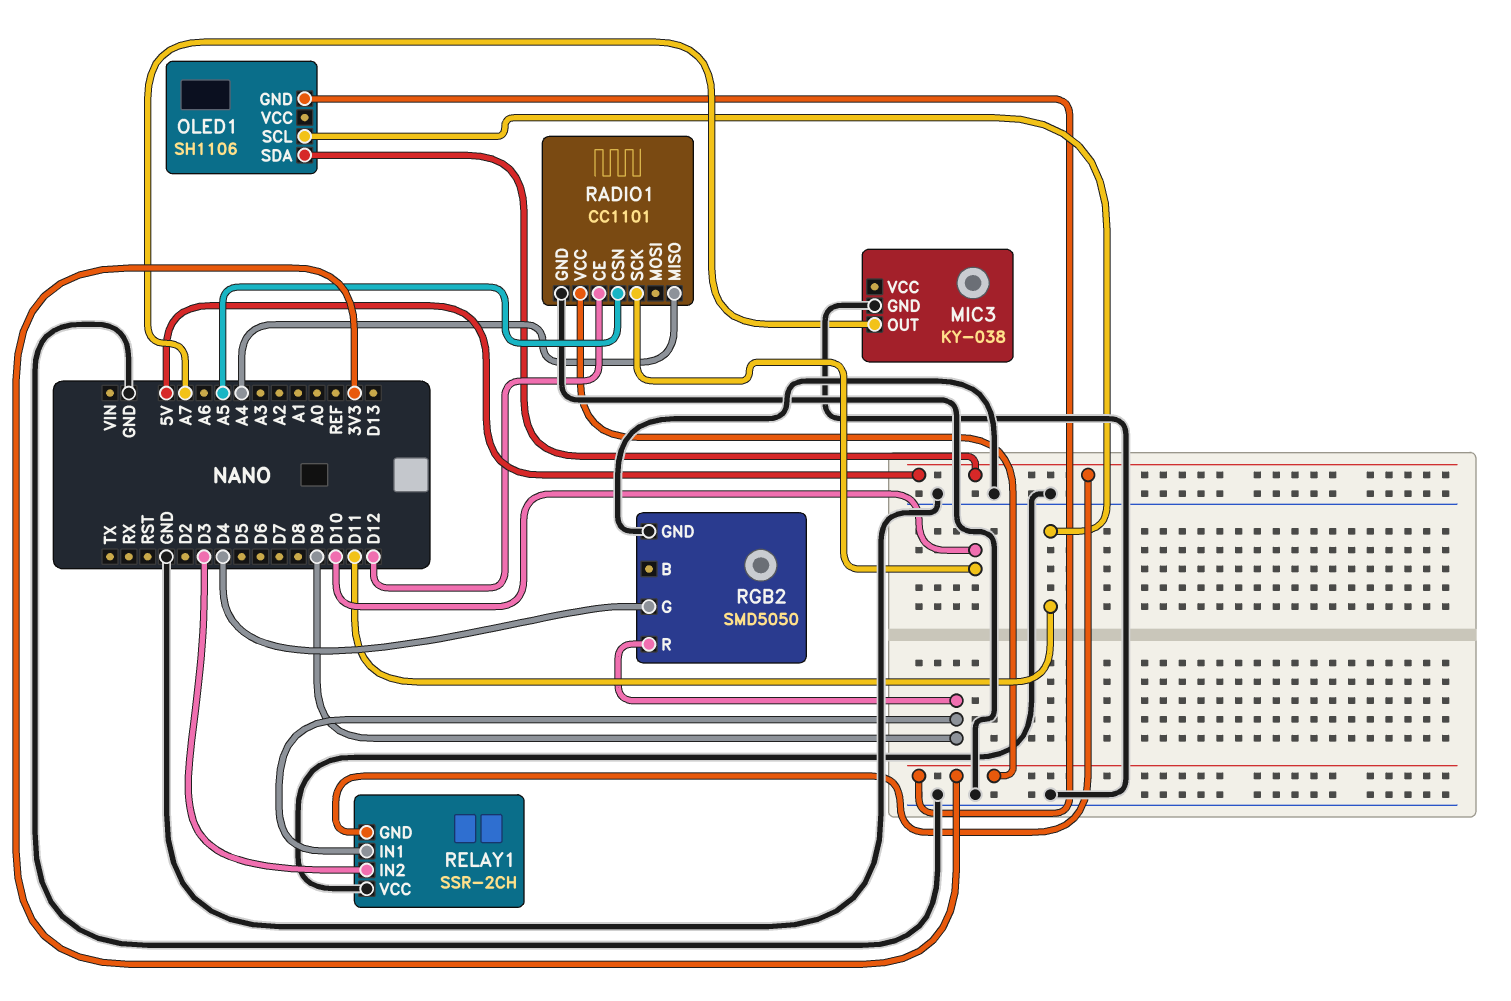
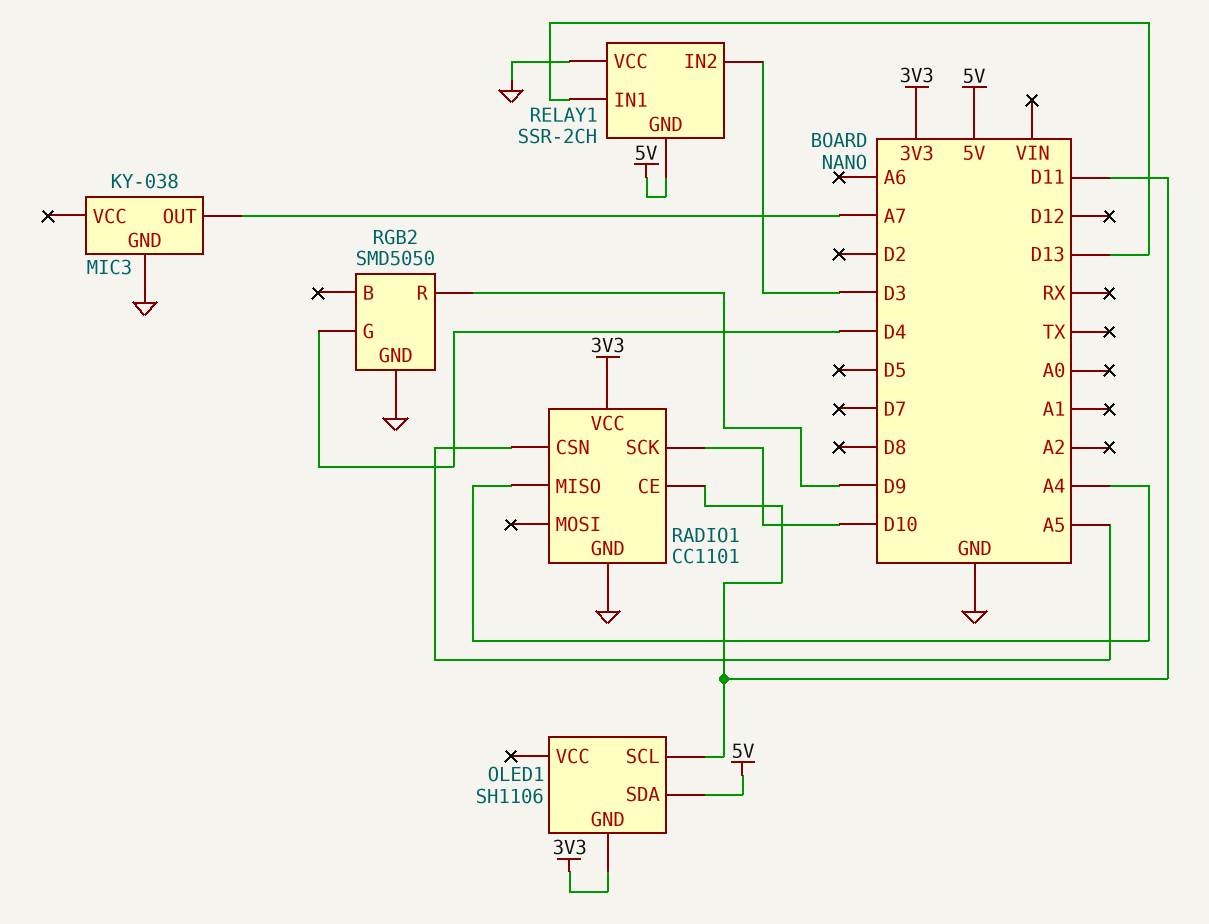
RADIO1 pin CE: D12 -> D11
RELAY1 pin IN1: D9 -> D13

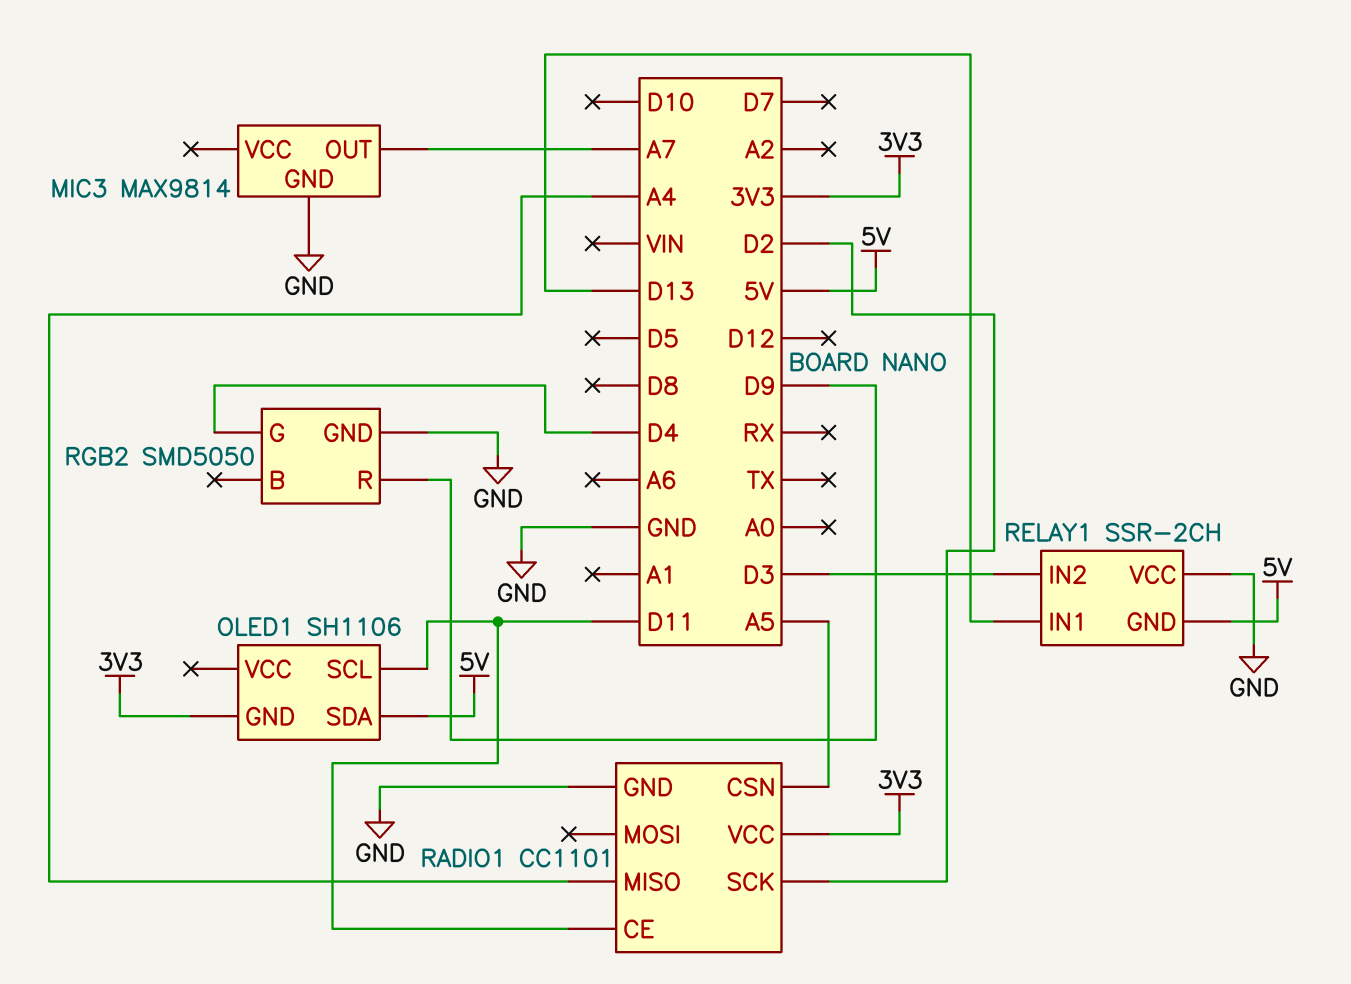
MIC3: KY-038 -> MAX9814
RADIO1 pin SCK: D10 -> D2

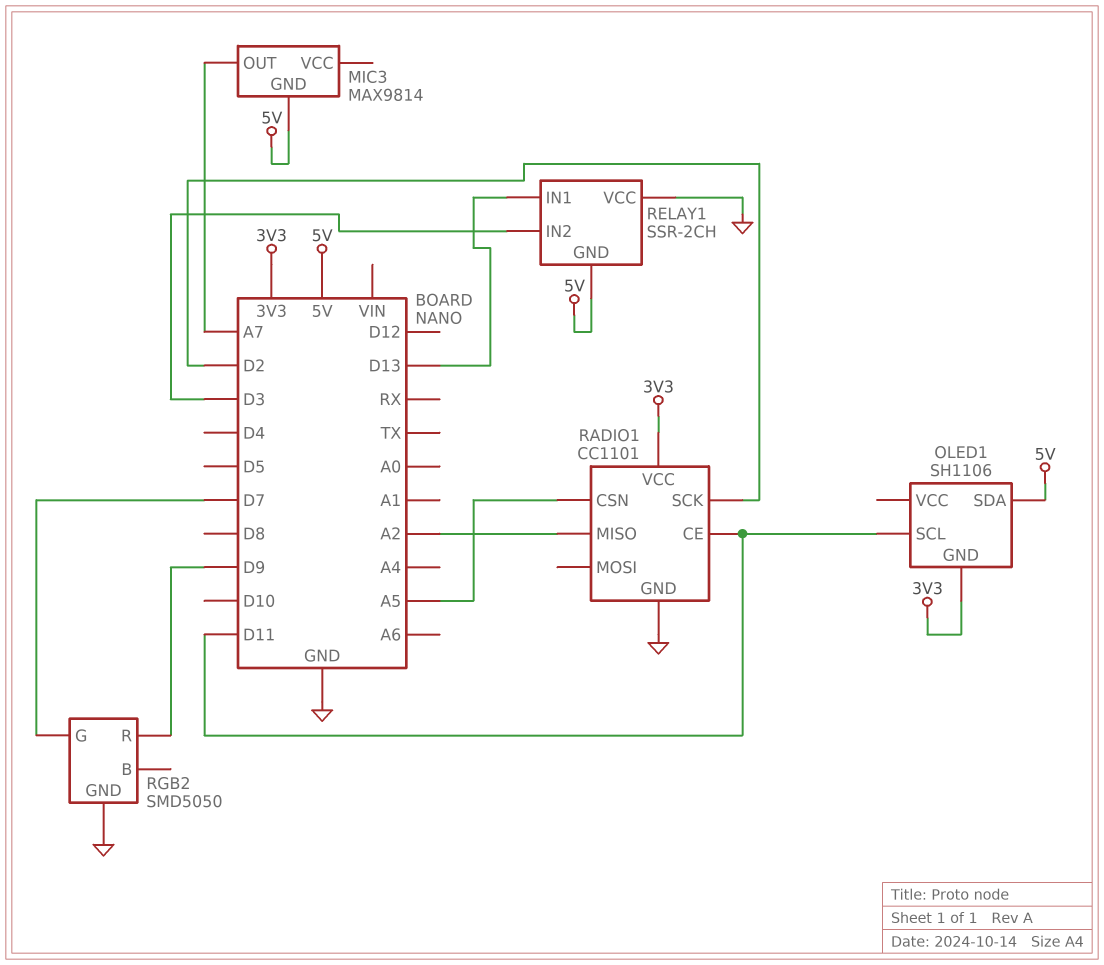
MIC3 pin GND: GND -> 5V
RADIO1 pin MISO: A4 -> A2
RGB2 pin G: D4 -> D7

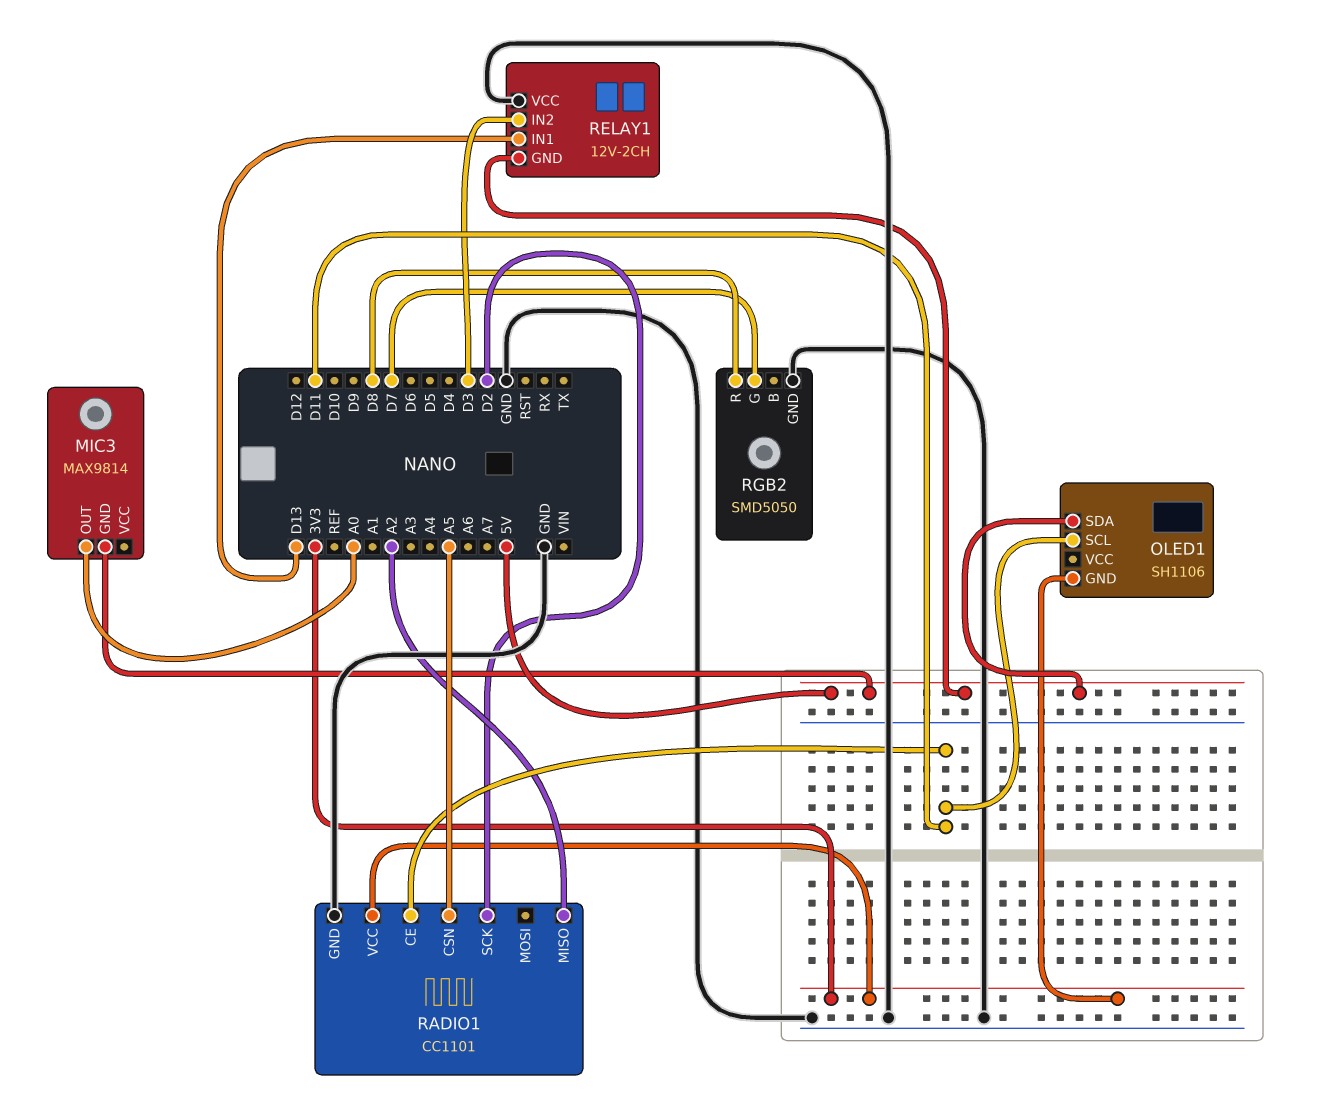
MIC3 pin OUT: A7 -> A0
RELAY1: SSR-2CH -> 12V-2CH
RGB2 pin R: D9 -> D8

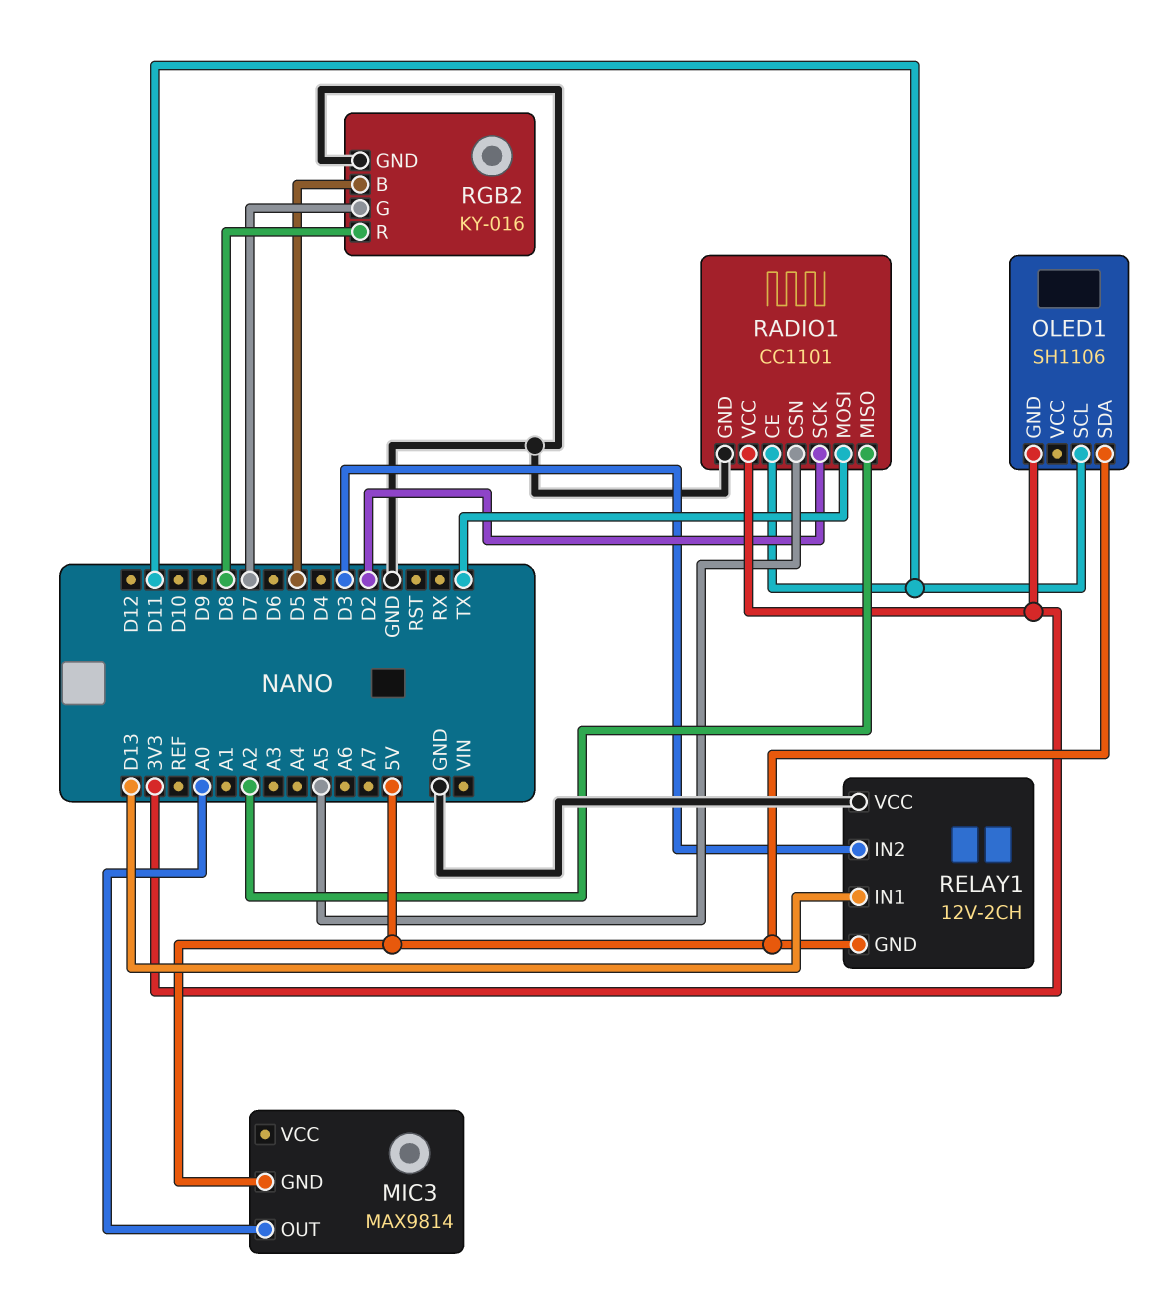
RADIO1 pin MOSI: none -> TX
RGB2: SMD5050 -> KY-016
RGB2 pin B: none -> D5

